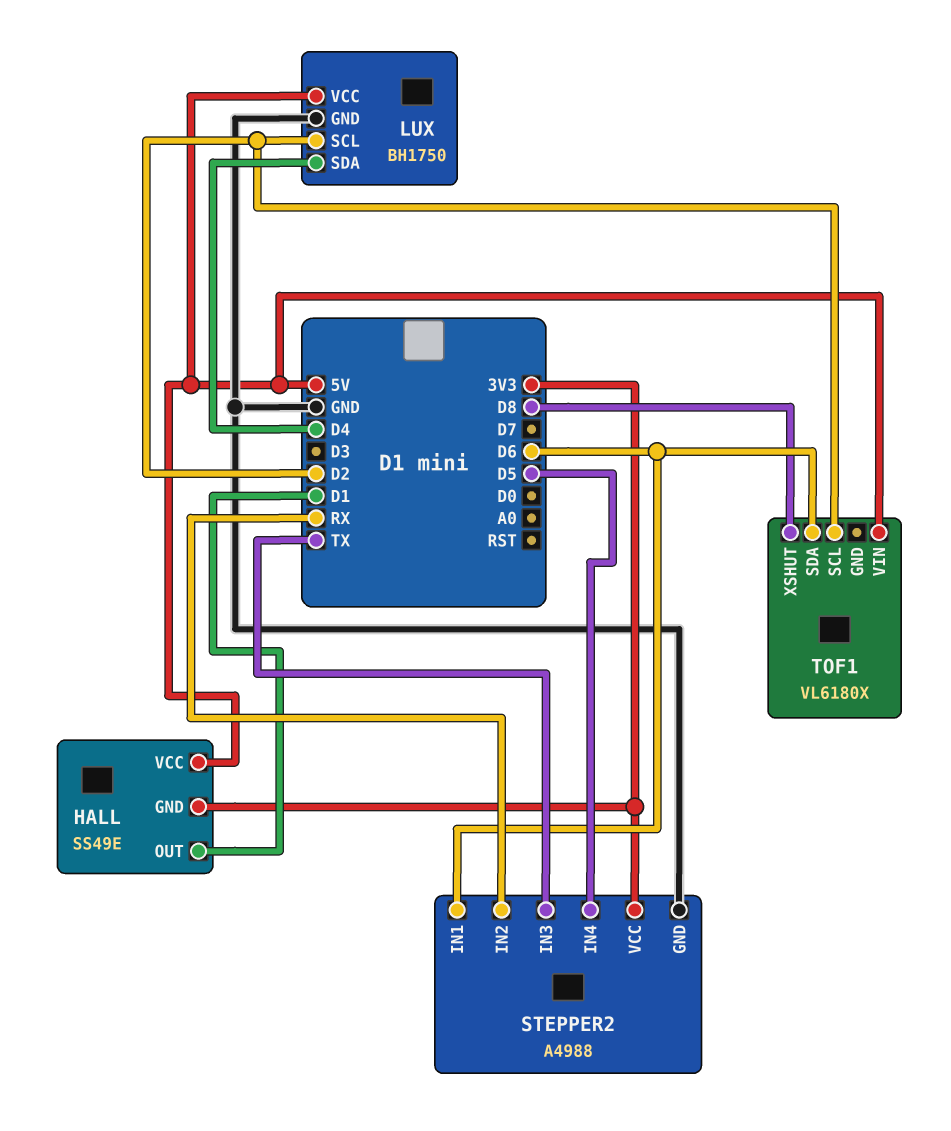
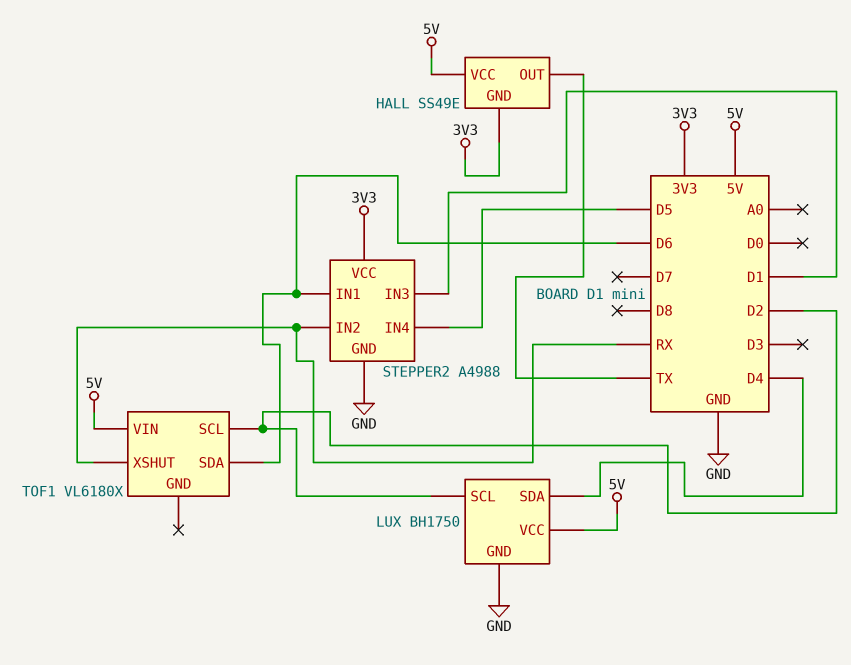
HALL pin OUT: D1 -> TX
STEPPER2 pin IN3: TX -> D1
TOF1 pin XSHUT: D8 -> RX

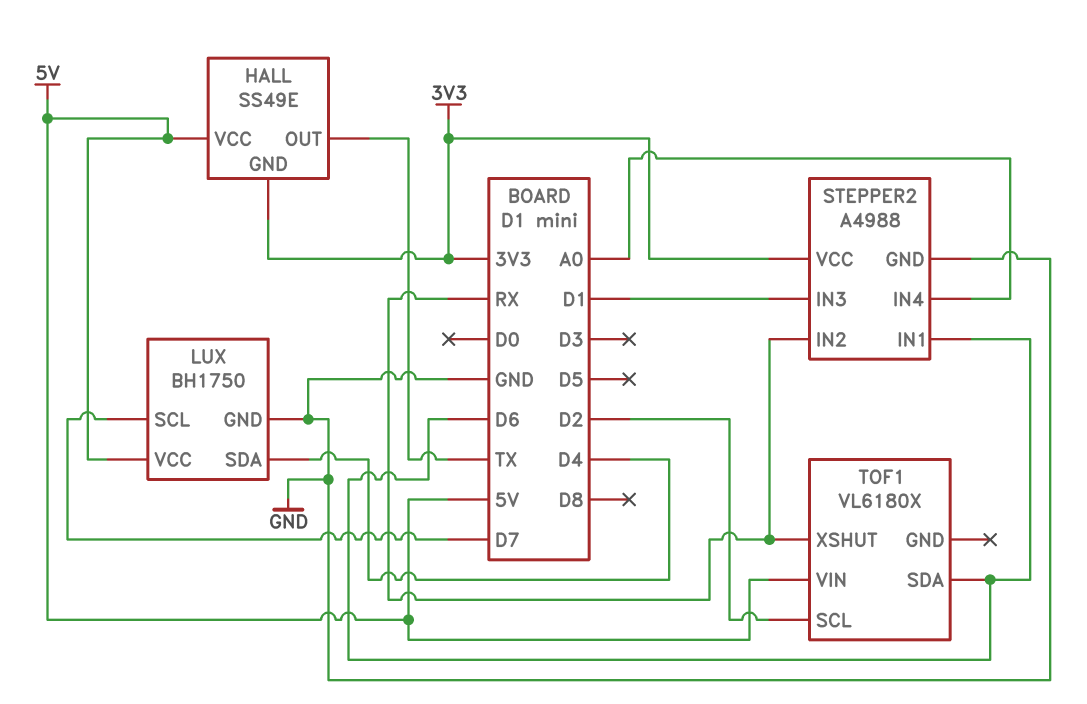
LUX pin SCL: D2 -> D7
STEPPER2 pin IN4: D5 -> A0

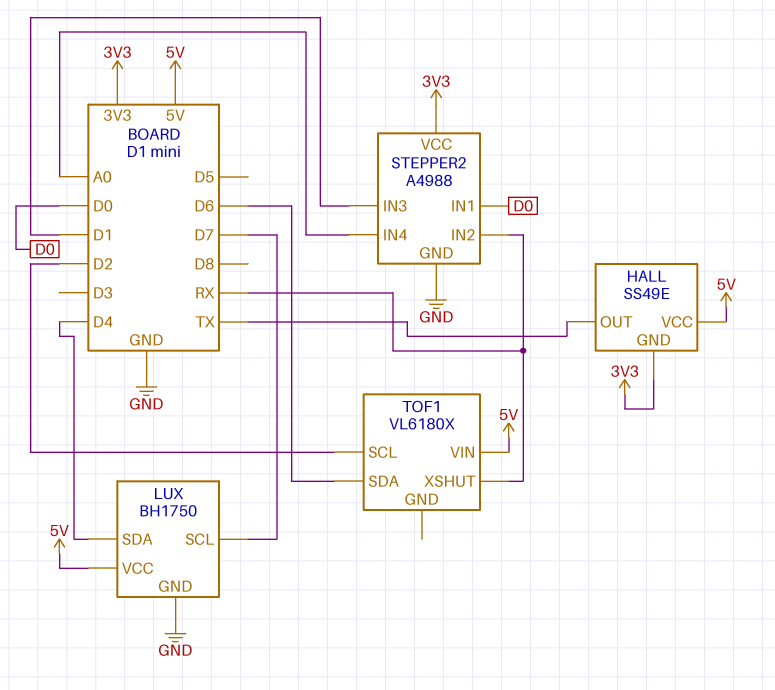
STEPPER2 pin IN1: D6 -> D0

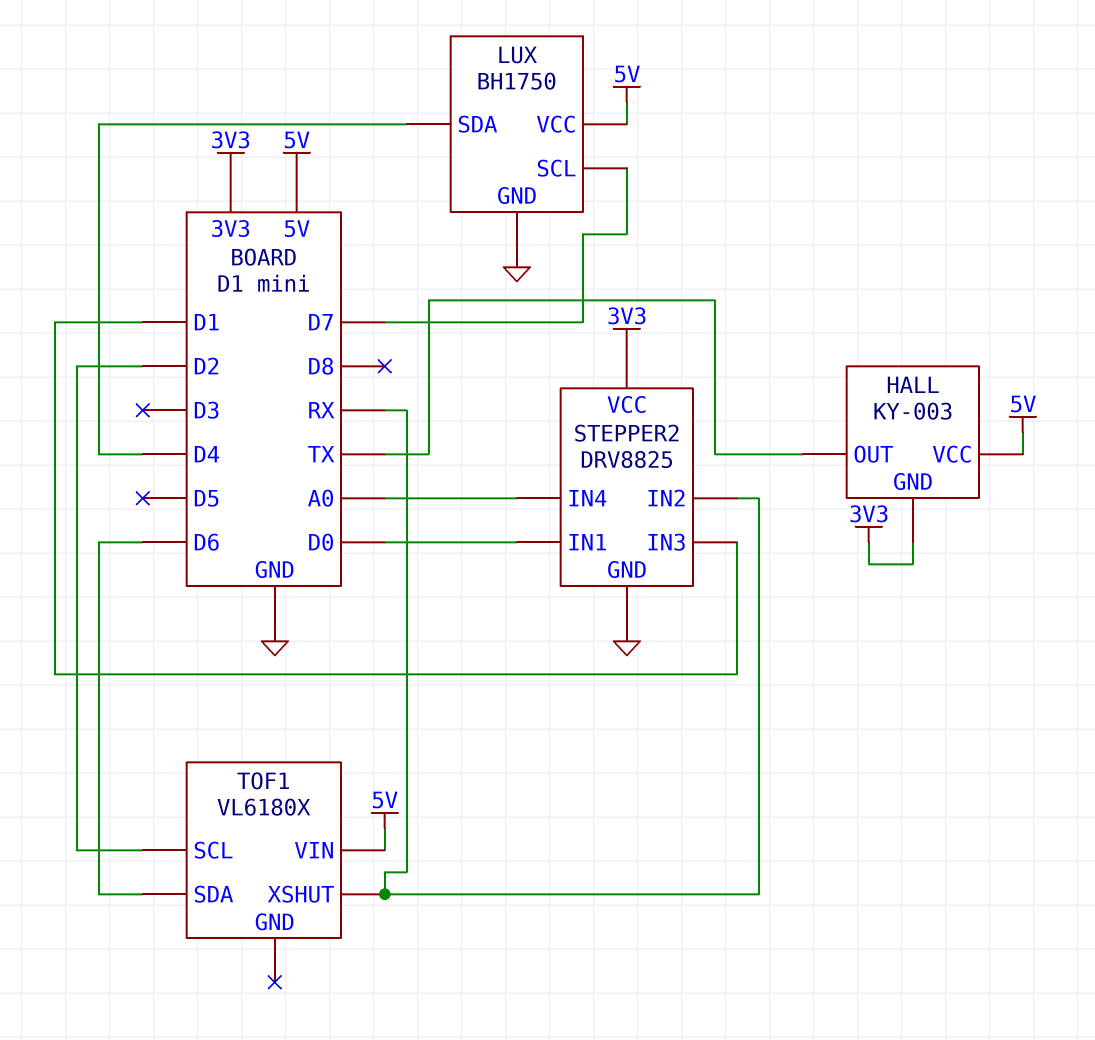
HALL: SS49E -> KY-003
STEPPER2: A4988 -> DRV8825

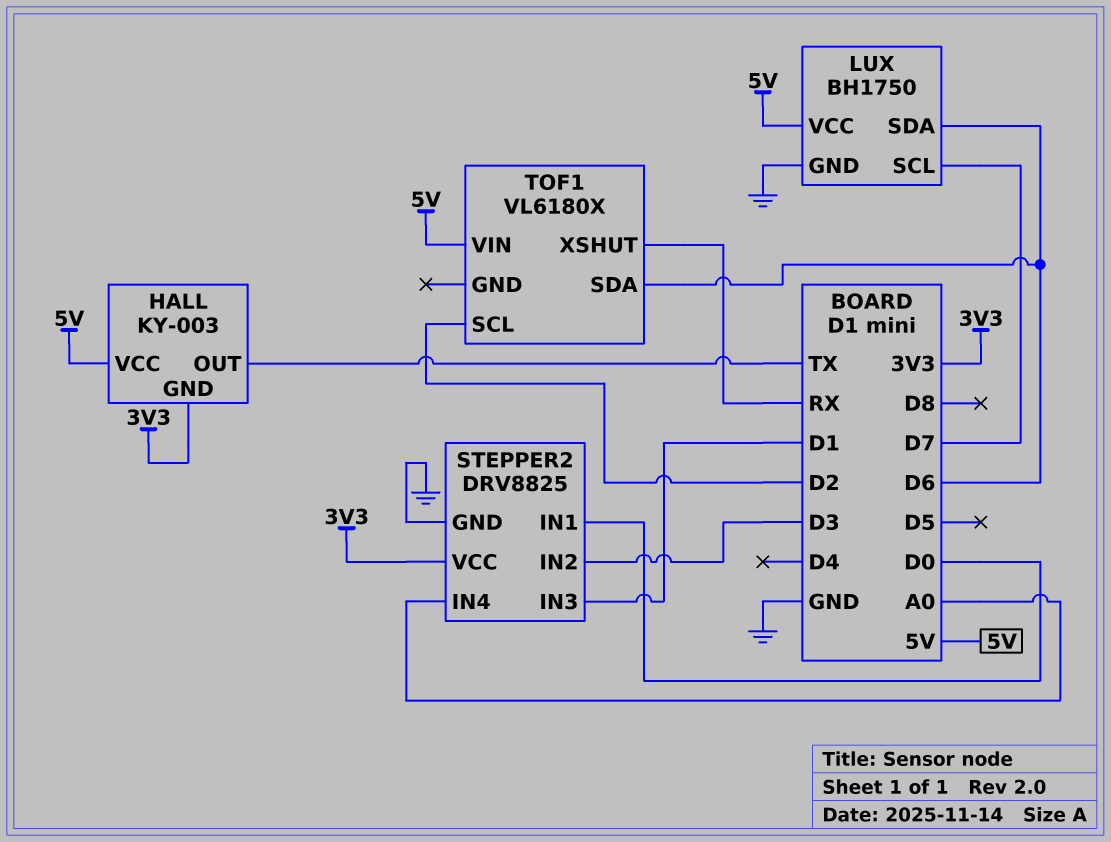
LUX pin SDA: D4 -> D6
STEPPER2 pin IN2: RX -> D3

